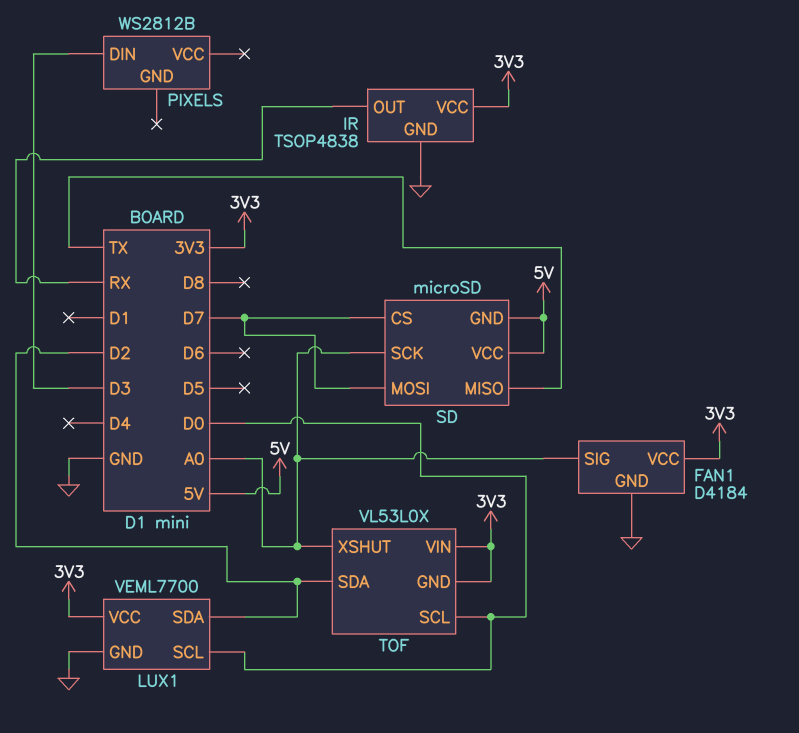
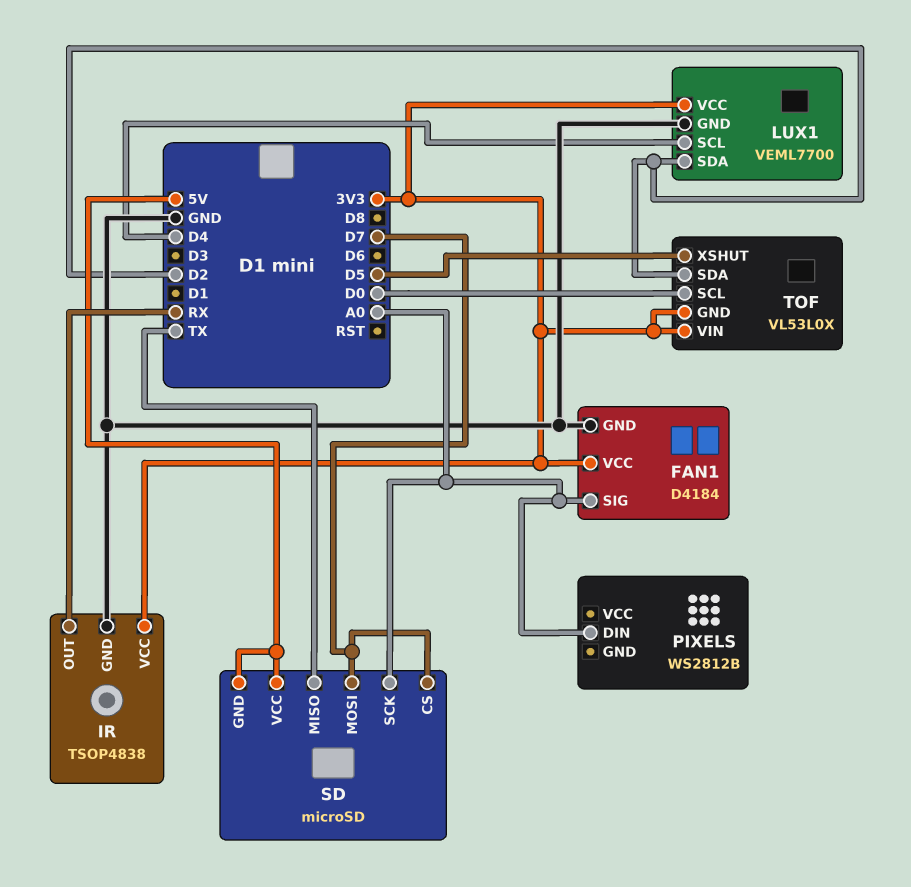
LUX1 pin SCL: D0 -> D4
PIXELS pin DIN: D3 -> A0
TOF pin XSHUT: A0 -> D5

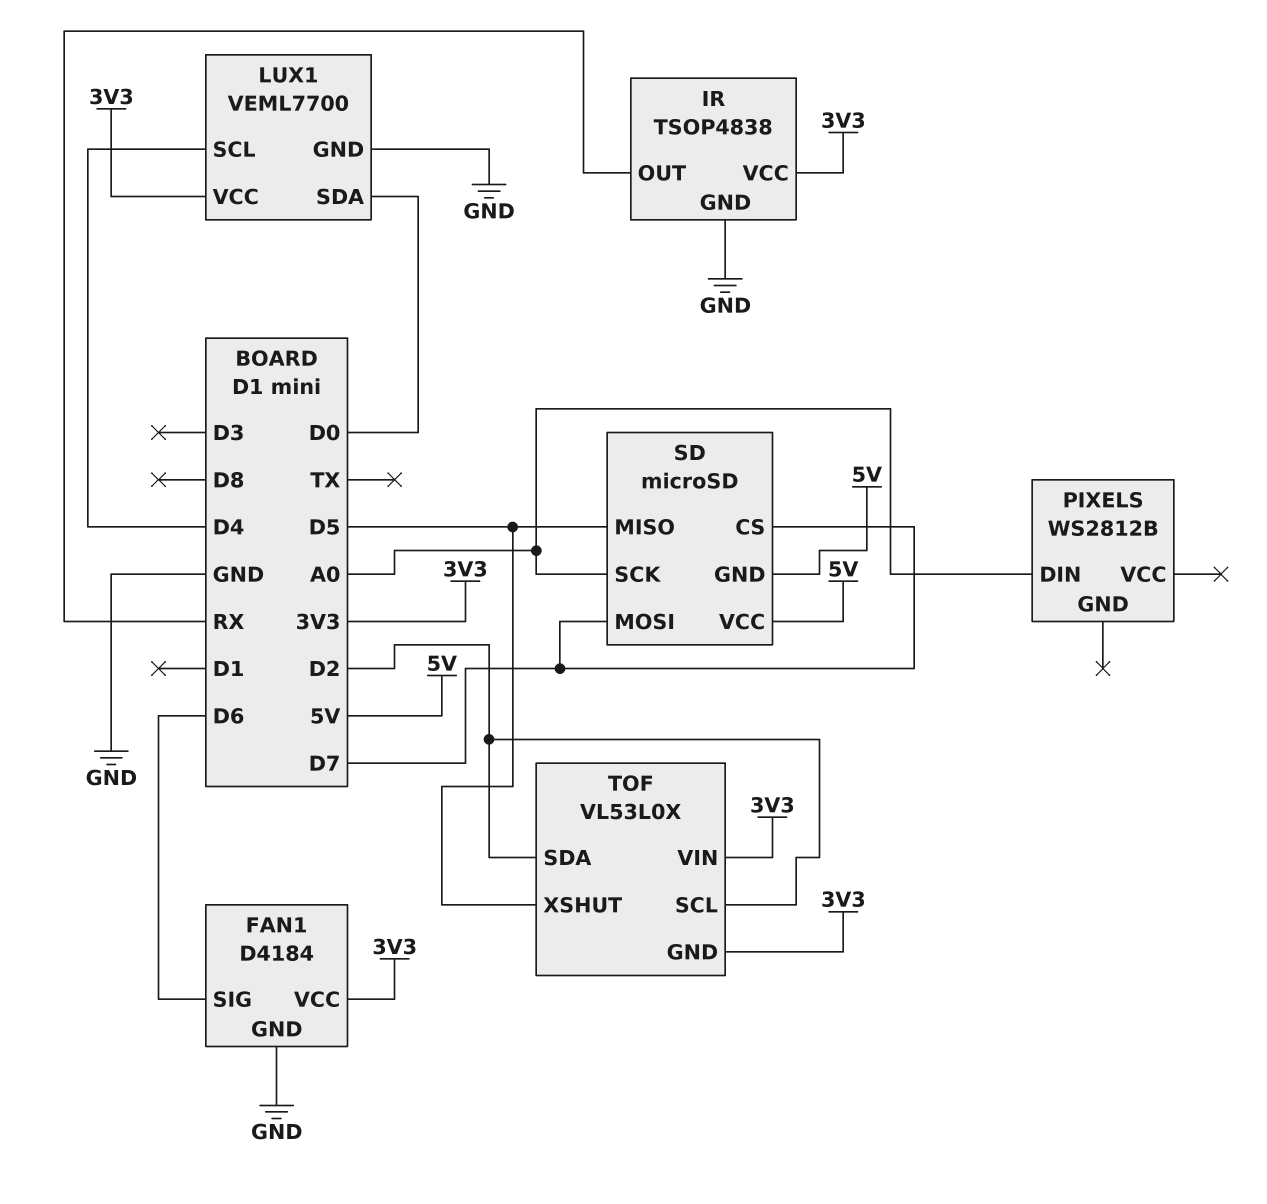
FAN1 pin SIG: A0 -> D6
LUX1 pin SDA: D2 -> D0
SD pin MISO: TX -> D5
TOF pin SCL: D0 -> D2

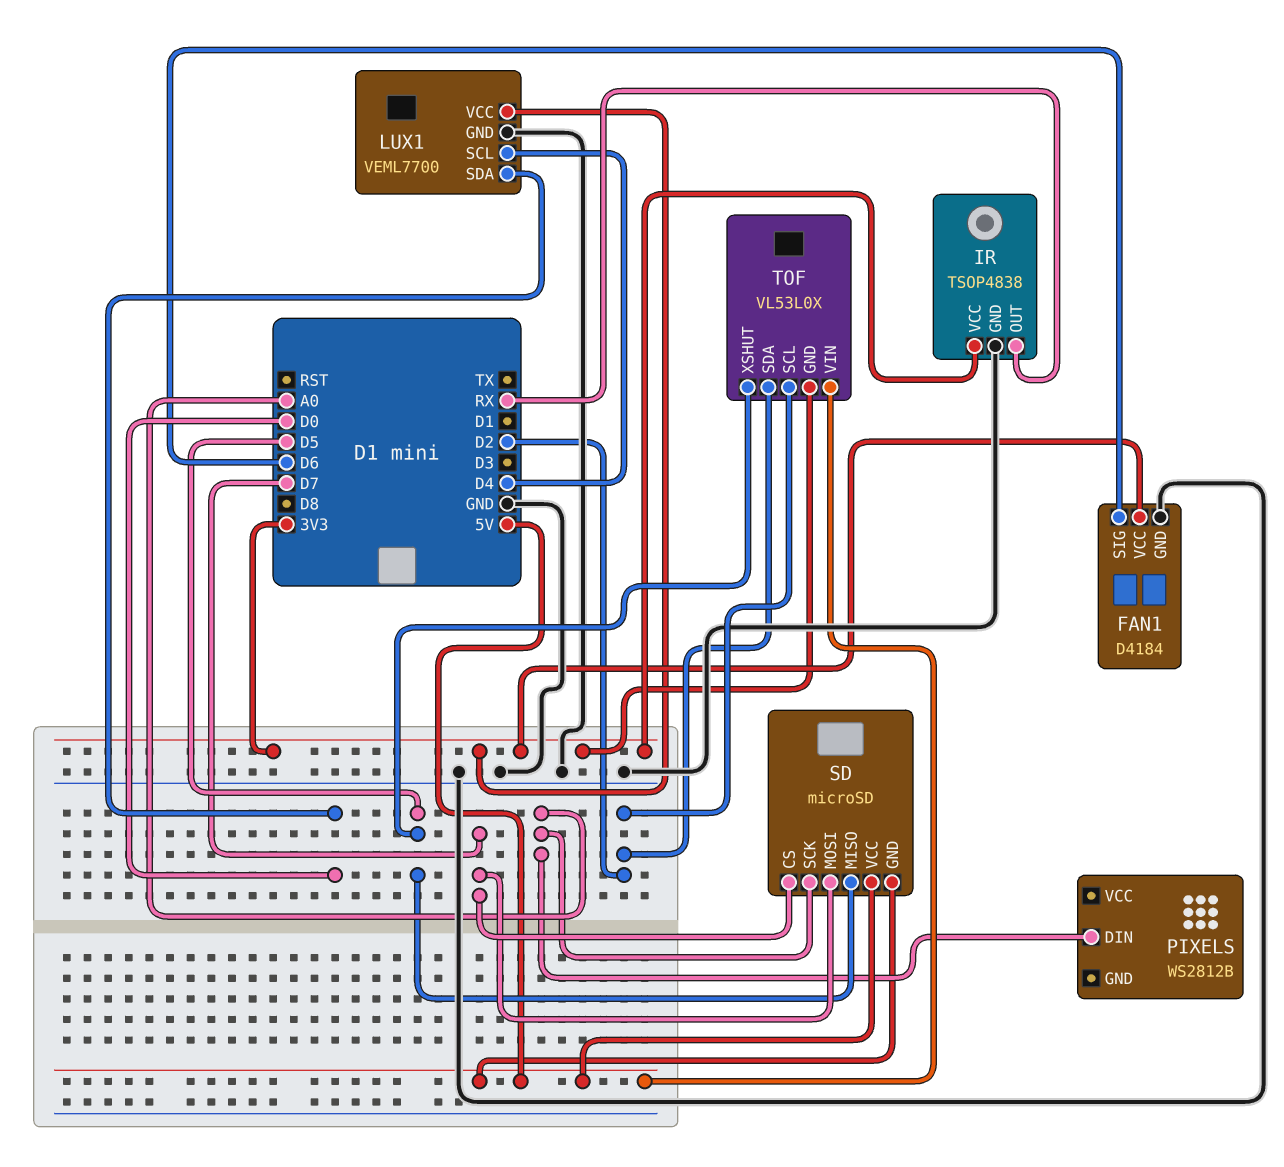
TOF pin VIN: 3V3 -> 5V

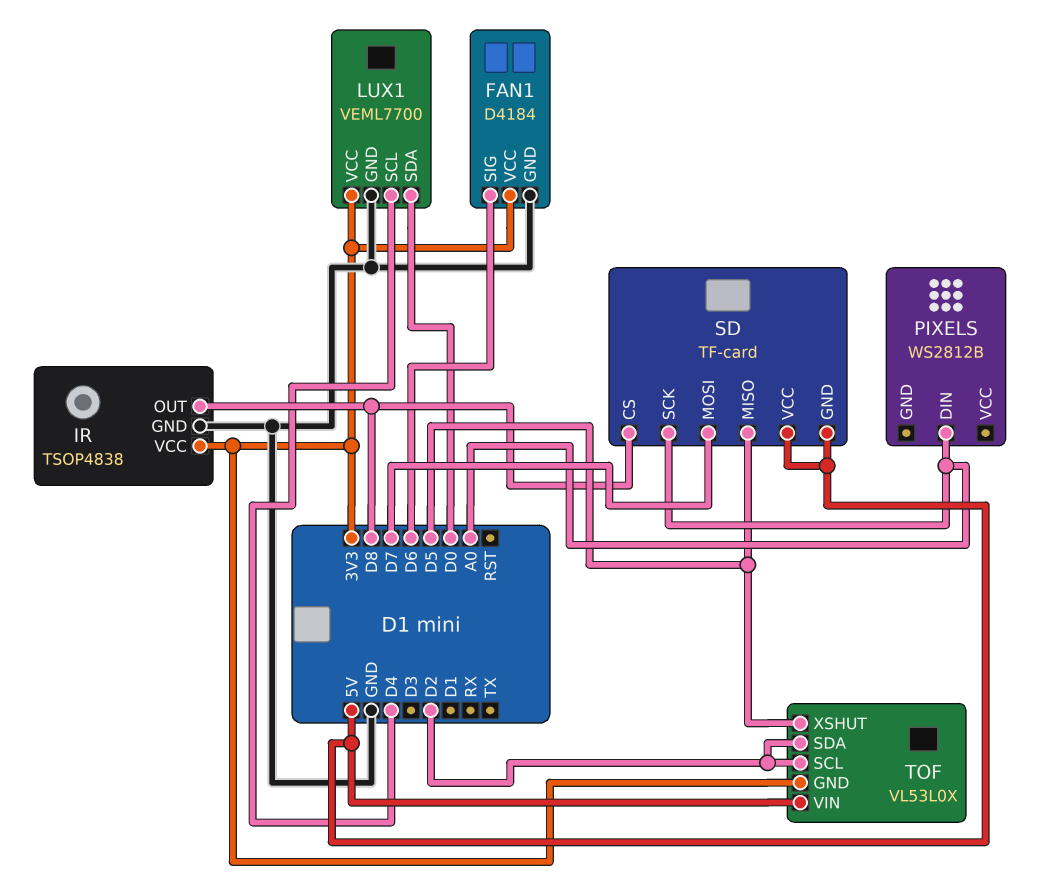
IR pin OUT: RX -> D8
SD: microSD -> TF-card
SD pin CS: D7 -> D8

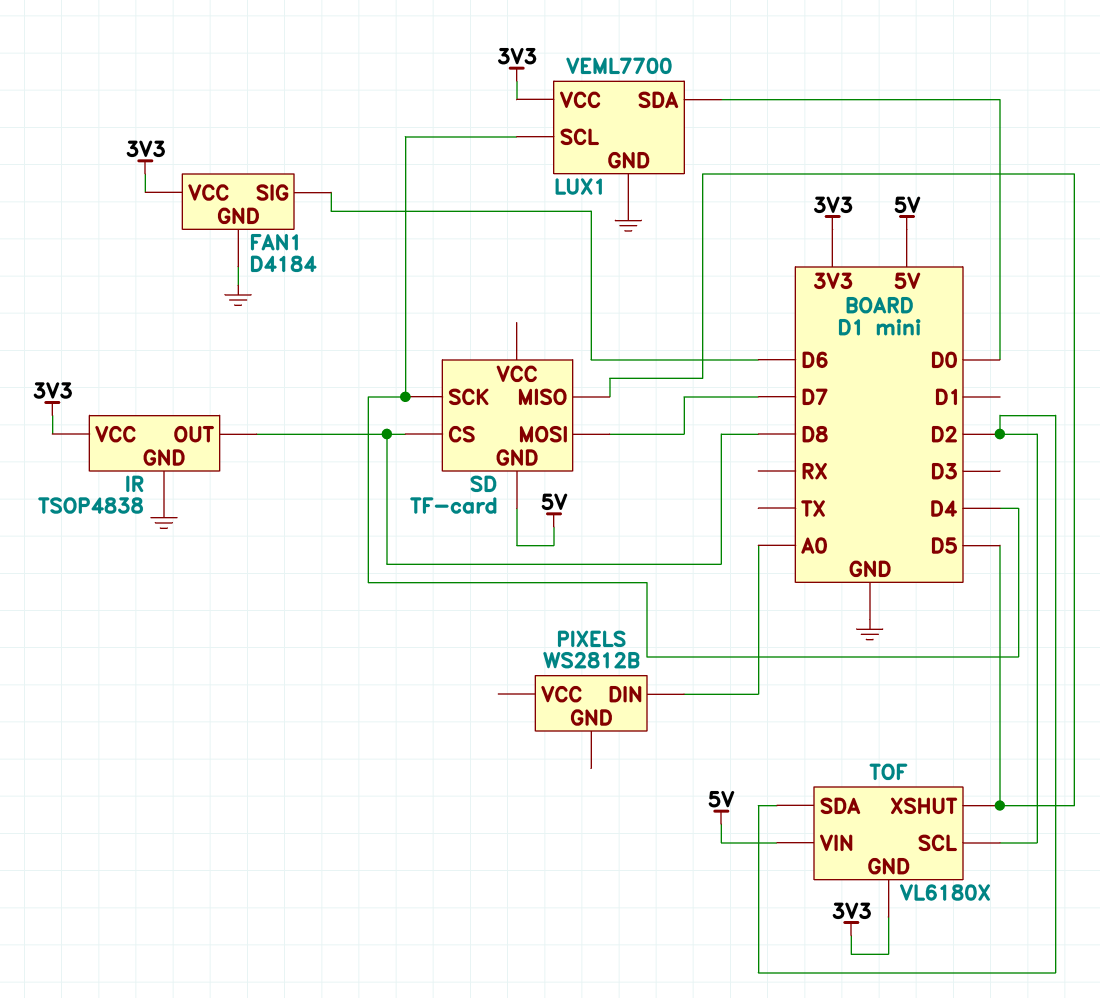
SD pin SCK: A0 -> D4
SD pin VCC: 5V -> none
TOF: VL53L0X -> VL6180X

